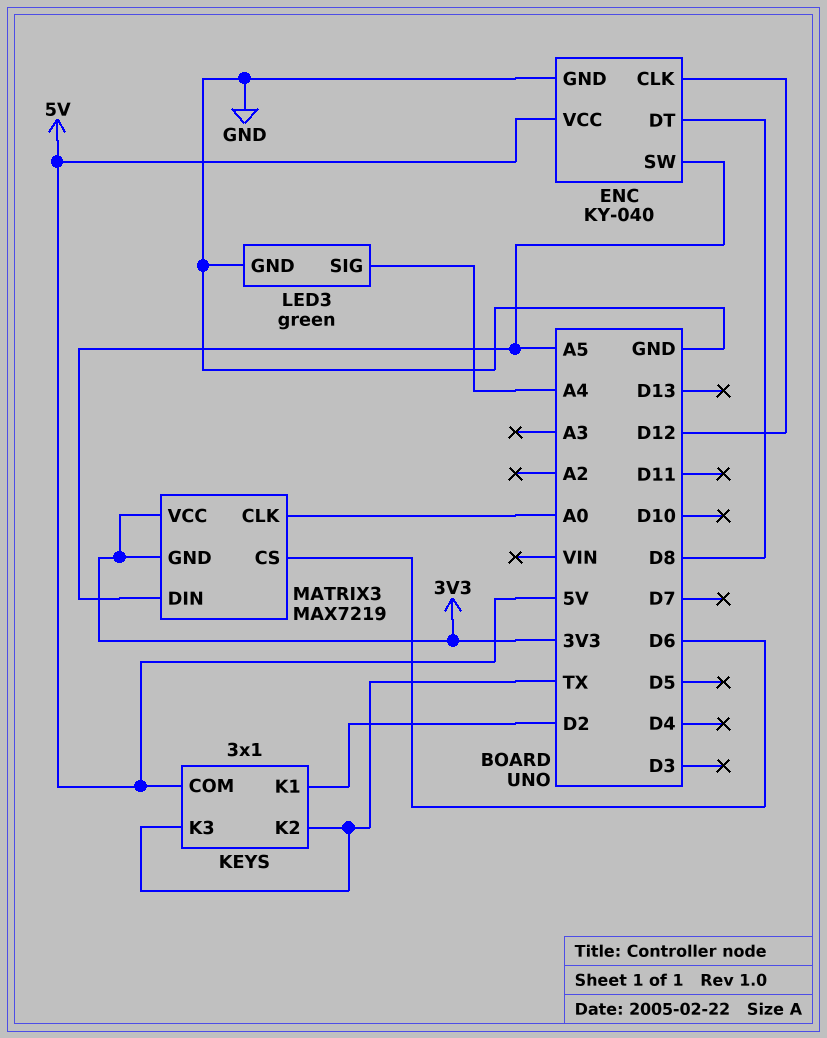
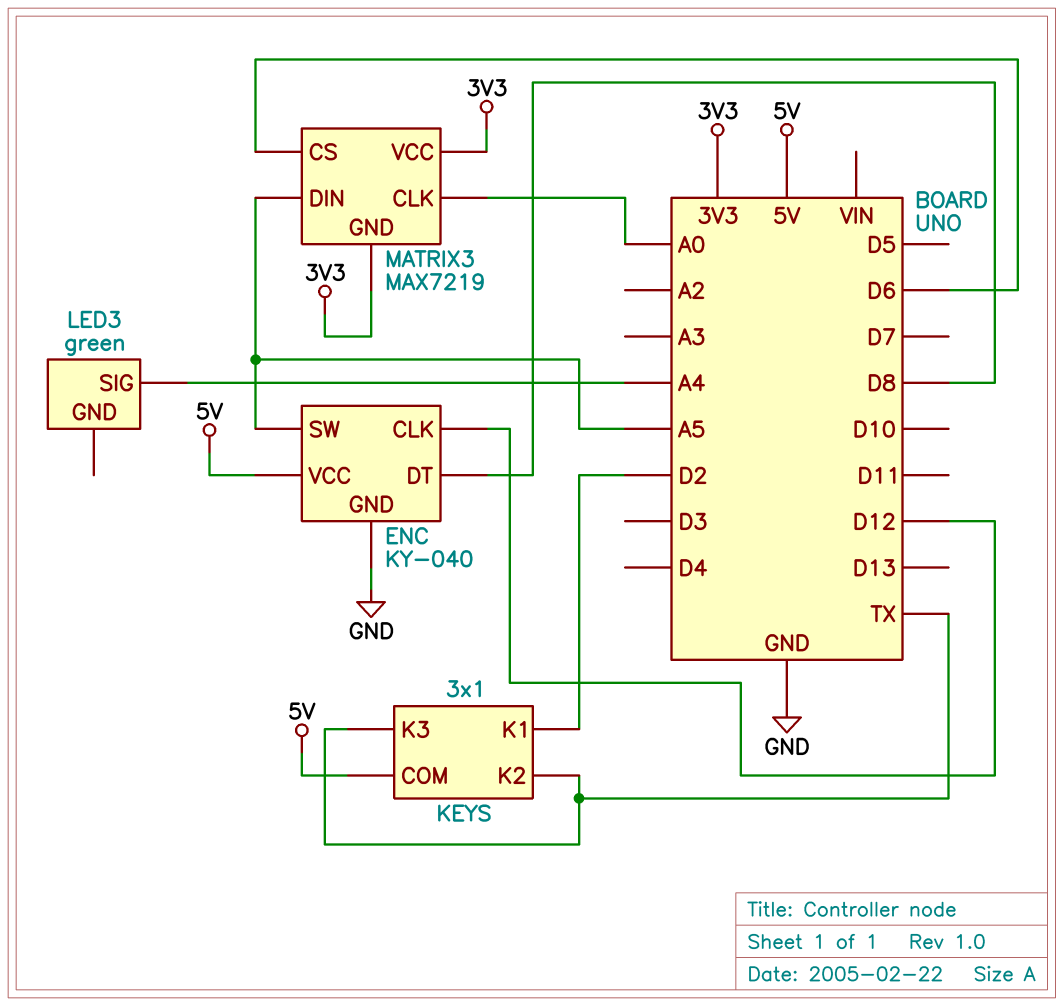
LED3 pin GND: GND -> none

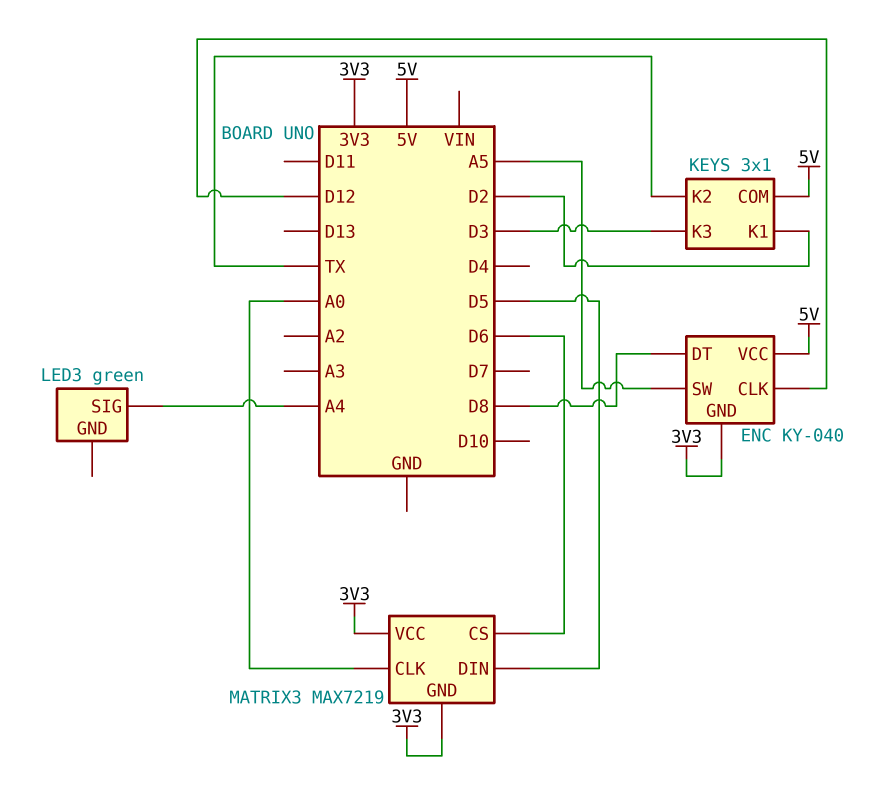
ENC pin GND: GND -> 3V3
KEYS pin K3: TX -> D3
MATRIX3 pin DIN: A5 -> D5

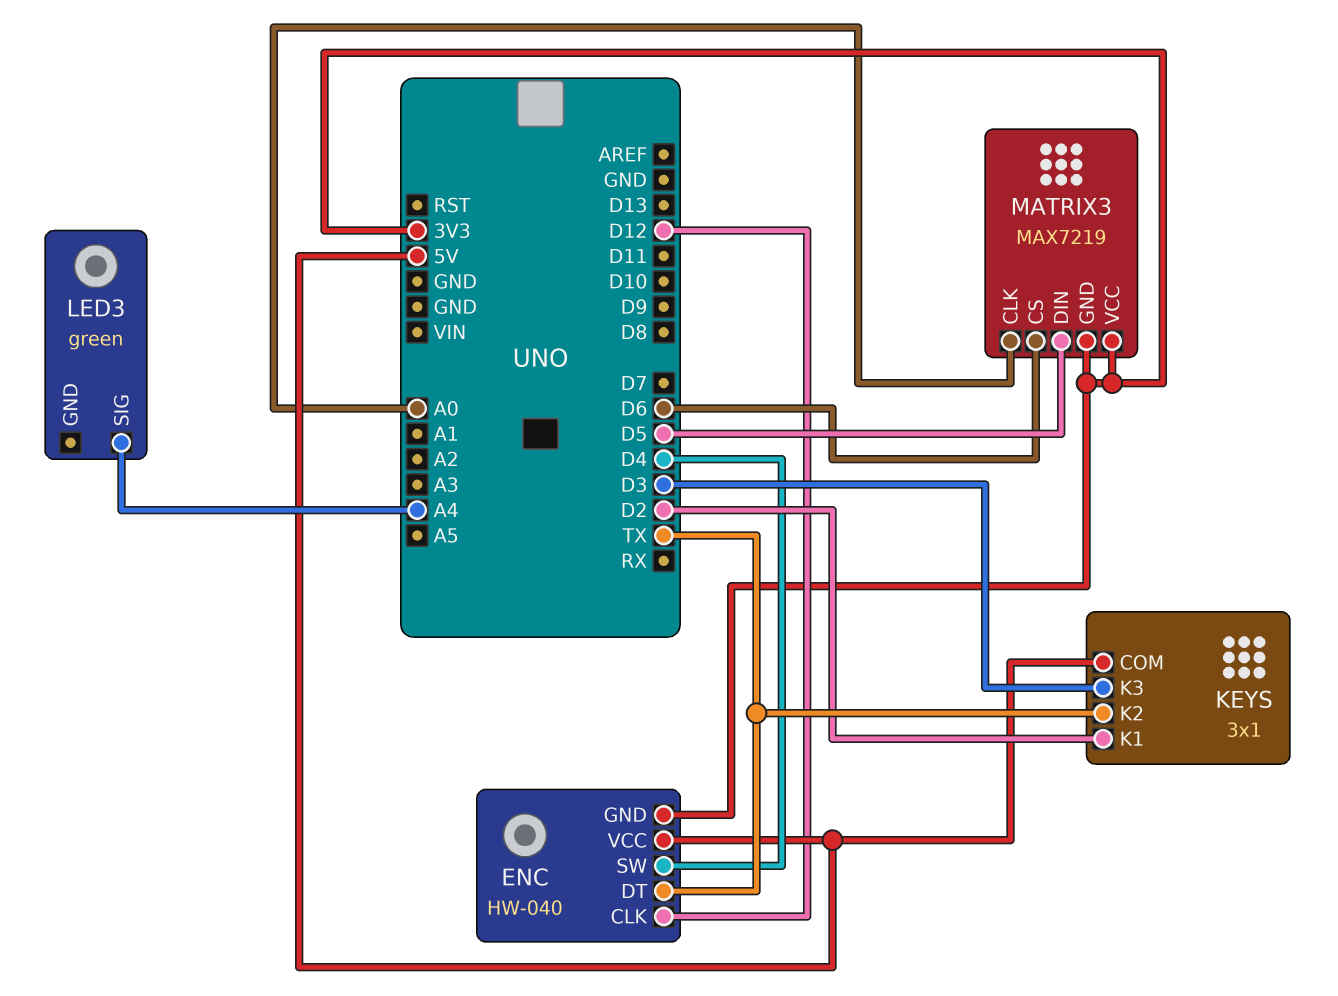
ENC: KY-040 -> HW-040
ENC pin DT: D8 -> TX
ENC pin SW: A5 -> D4

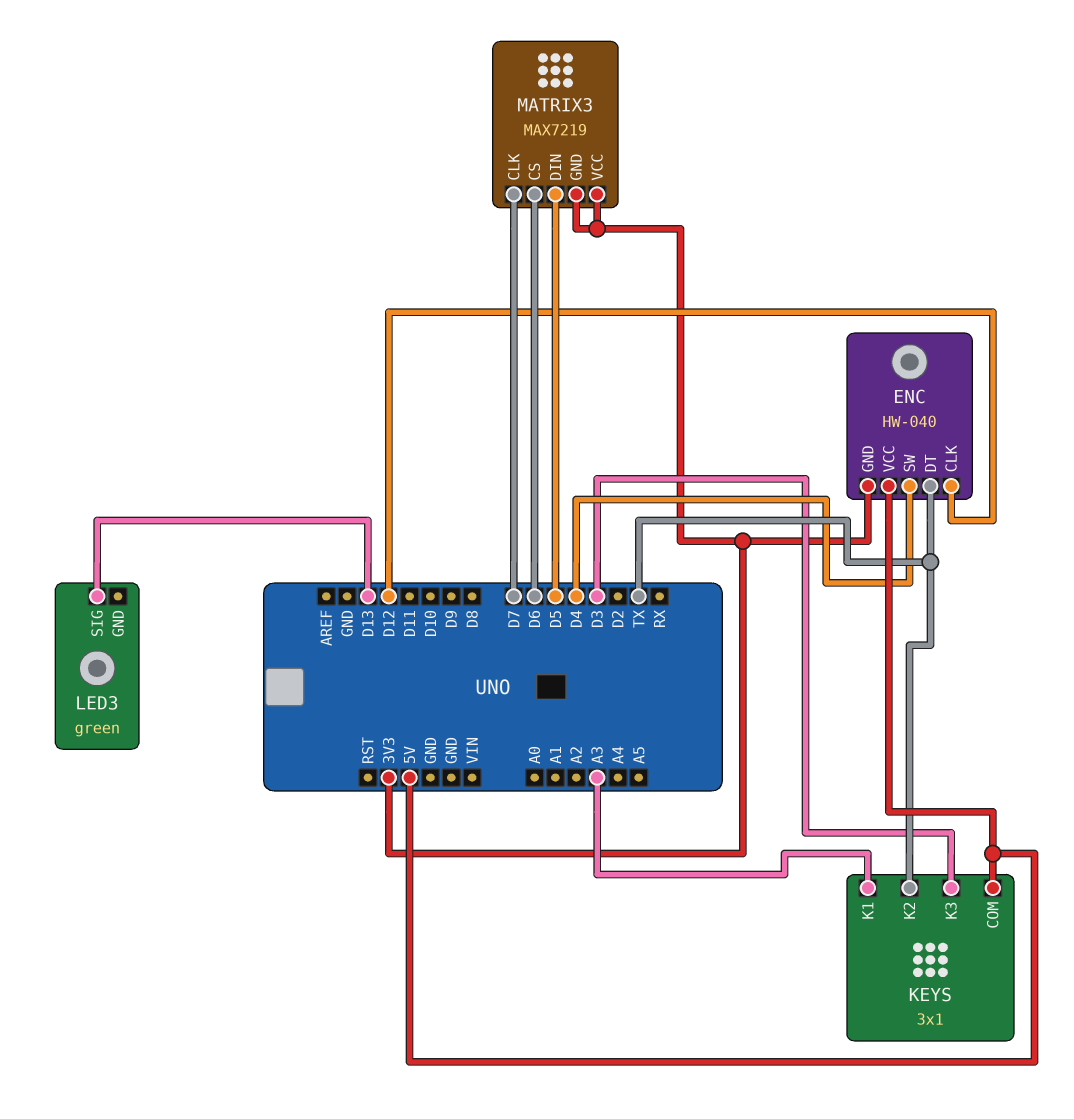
KEYS pin K1: D2 -> A3
LED3 pin SIG: A4 -> D13
MATRIX3 pin CLK: A0 -> D7

